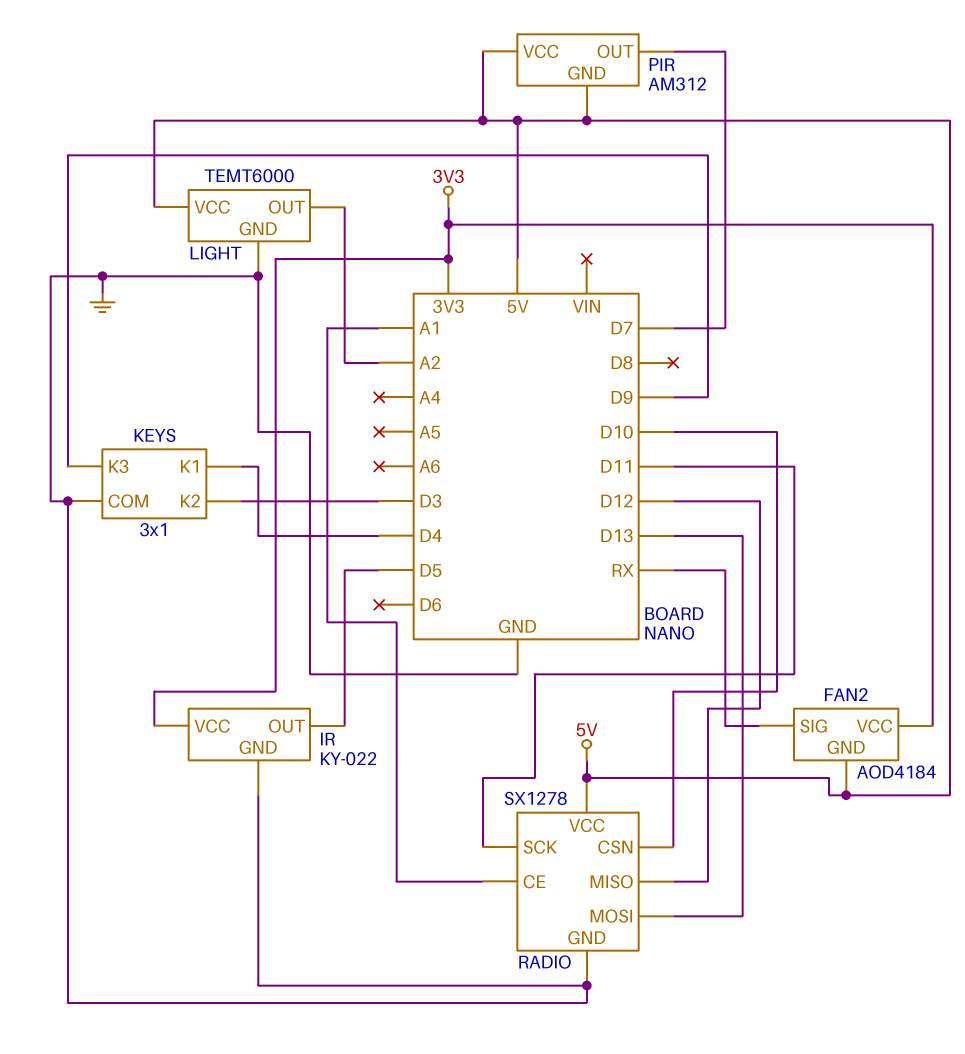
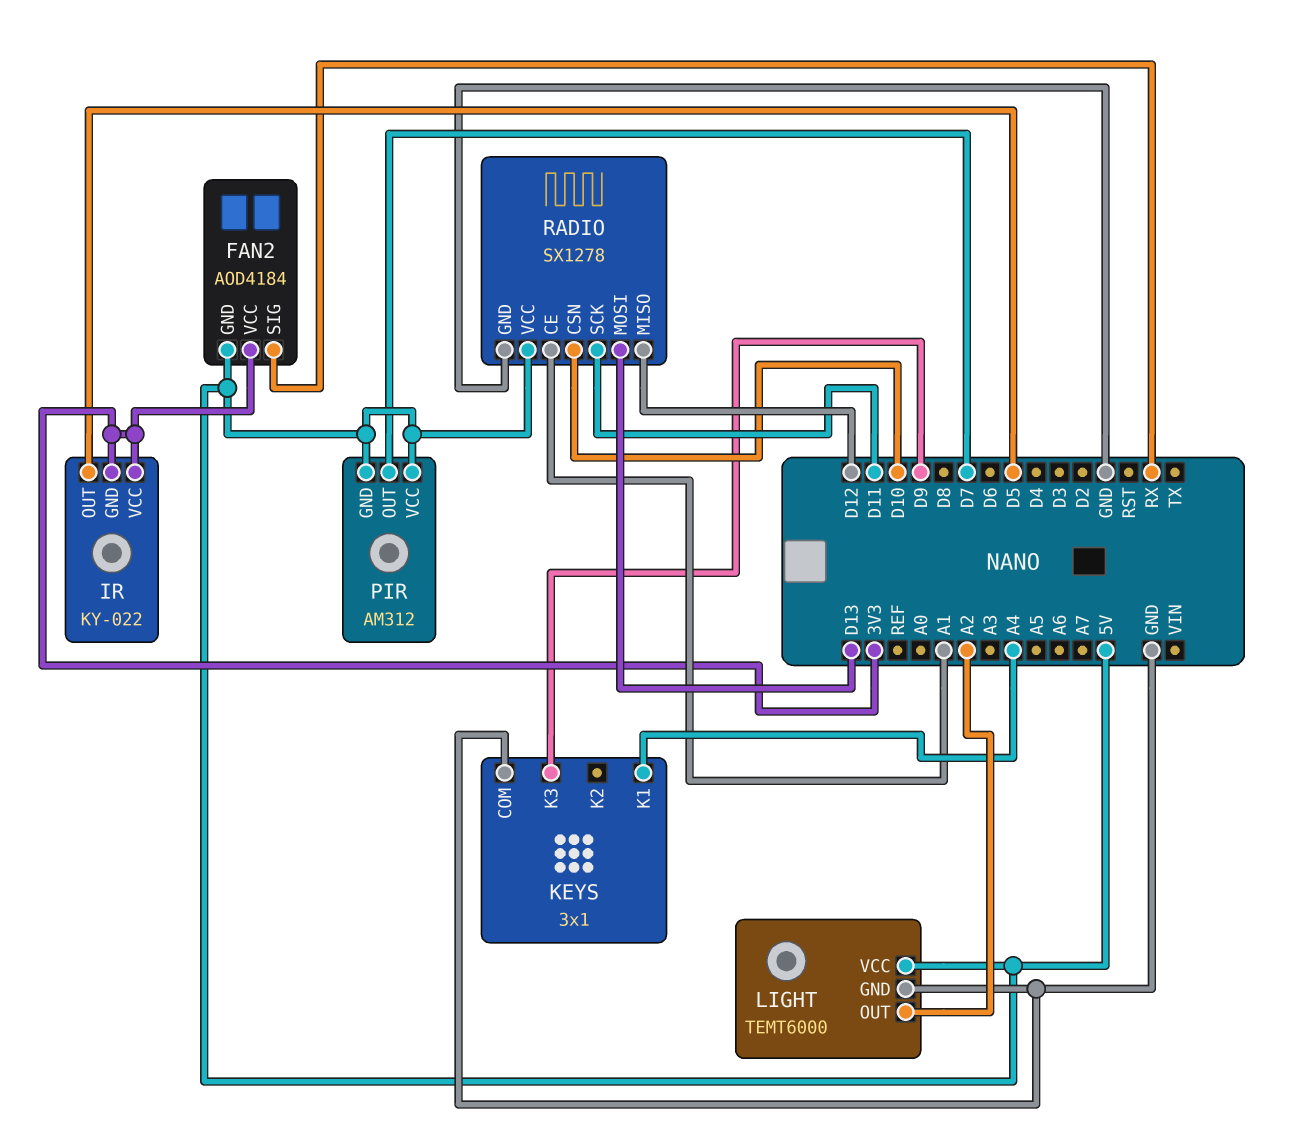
IR pin GND: GND -> 3V3
KEYS pin K1: D4 -> A4
KEYS pin K2: D3 -> none

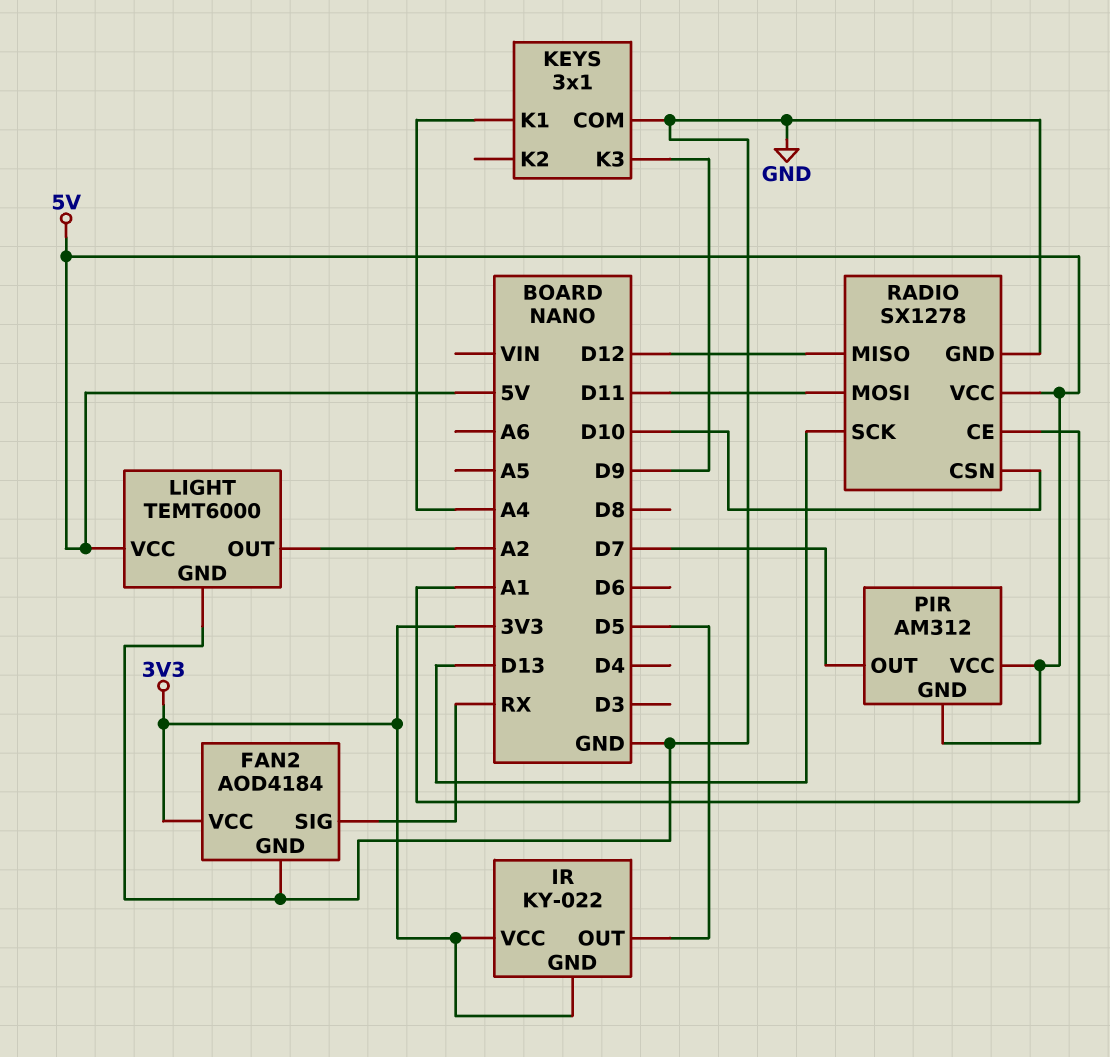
FAN2 pin GND: 5V -> GND
RADIO pin MOSI: D13 -> D11
RADIO pin SCK: D11 -> D13

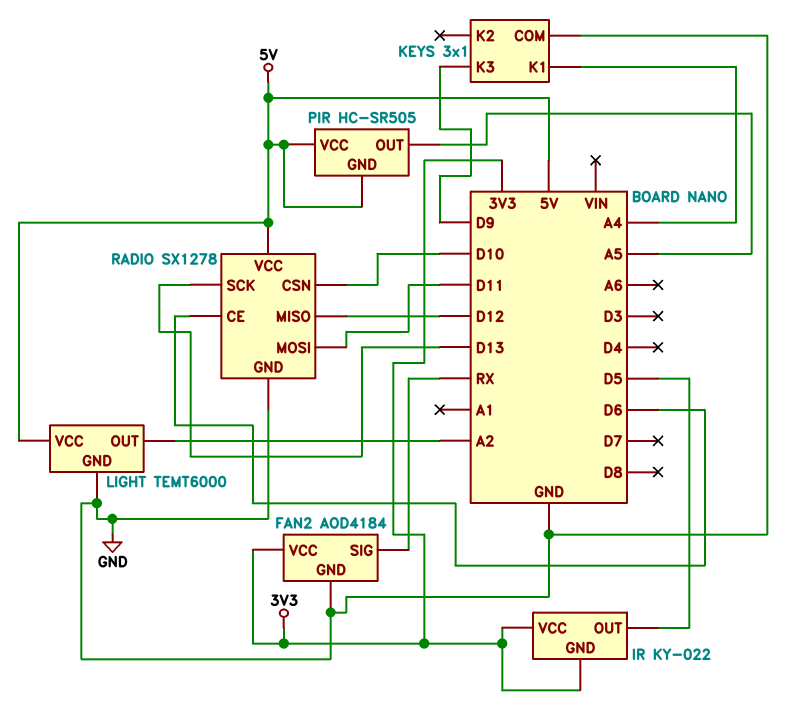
PIR: AM312 -> HC-SR505
PIR pin OUT: D7 -> A5
RADIO pin CE: A1 -> D6

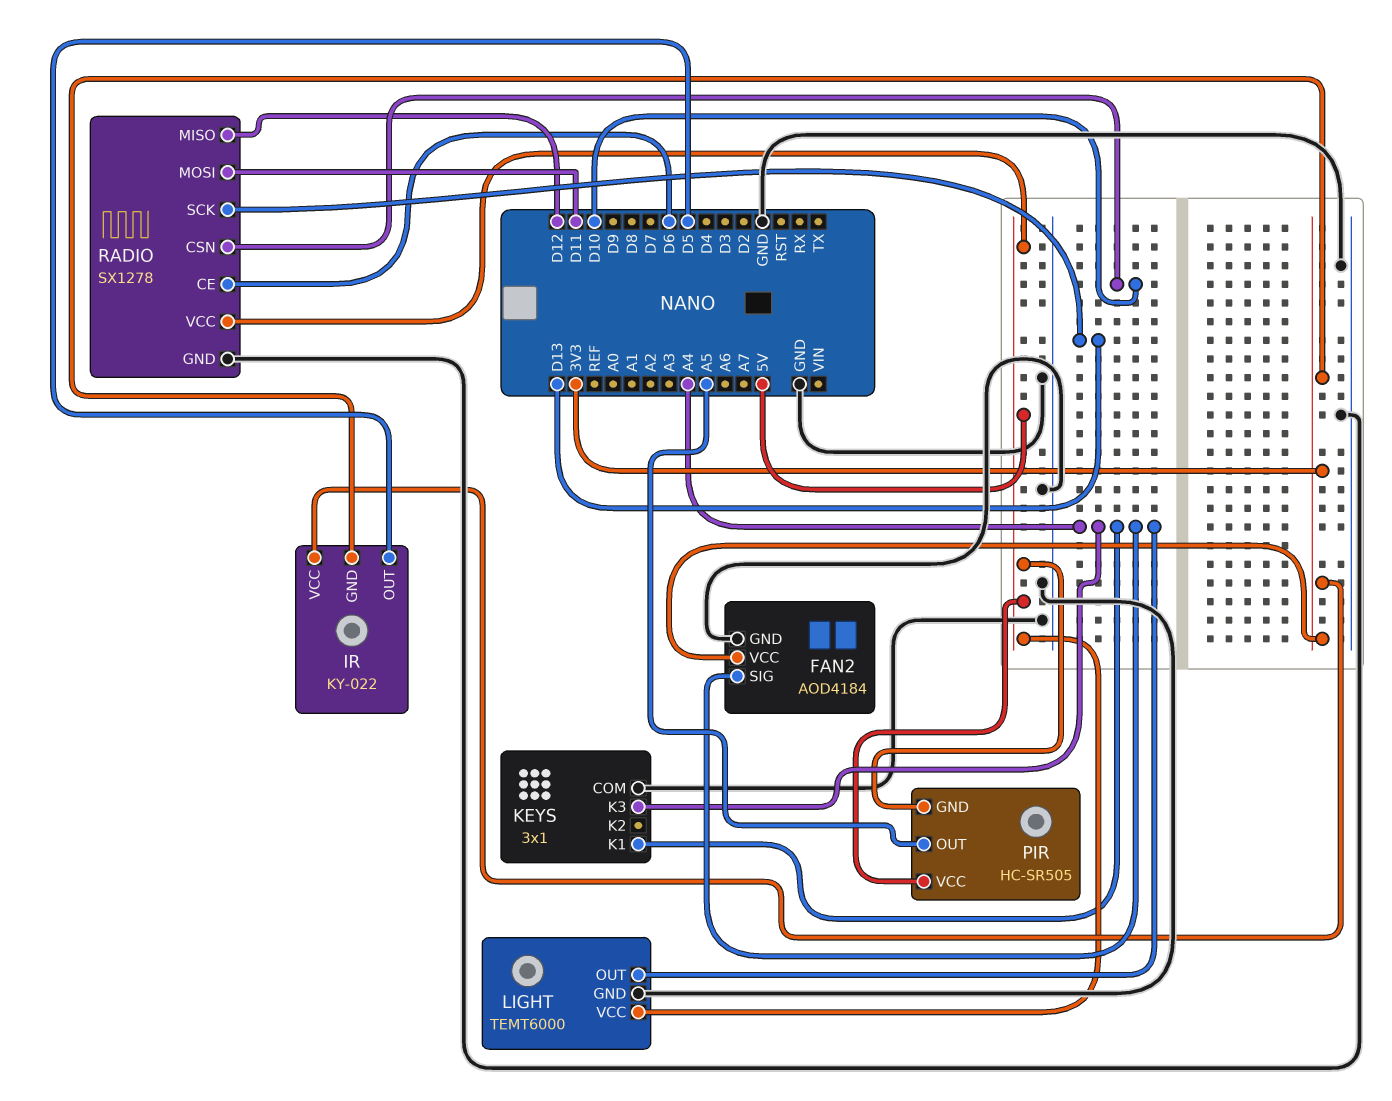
FAN2 pin SIG: RX -> A4
KEYS pin K3: D9 -> A4
LIGHT pin OUT: A2 -> A4

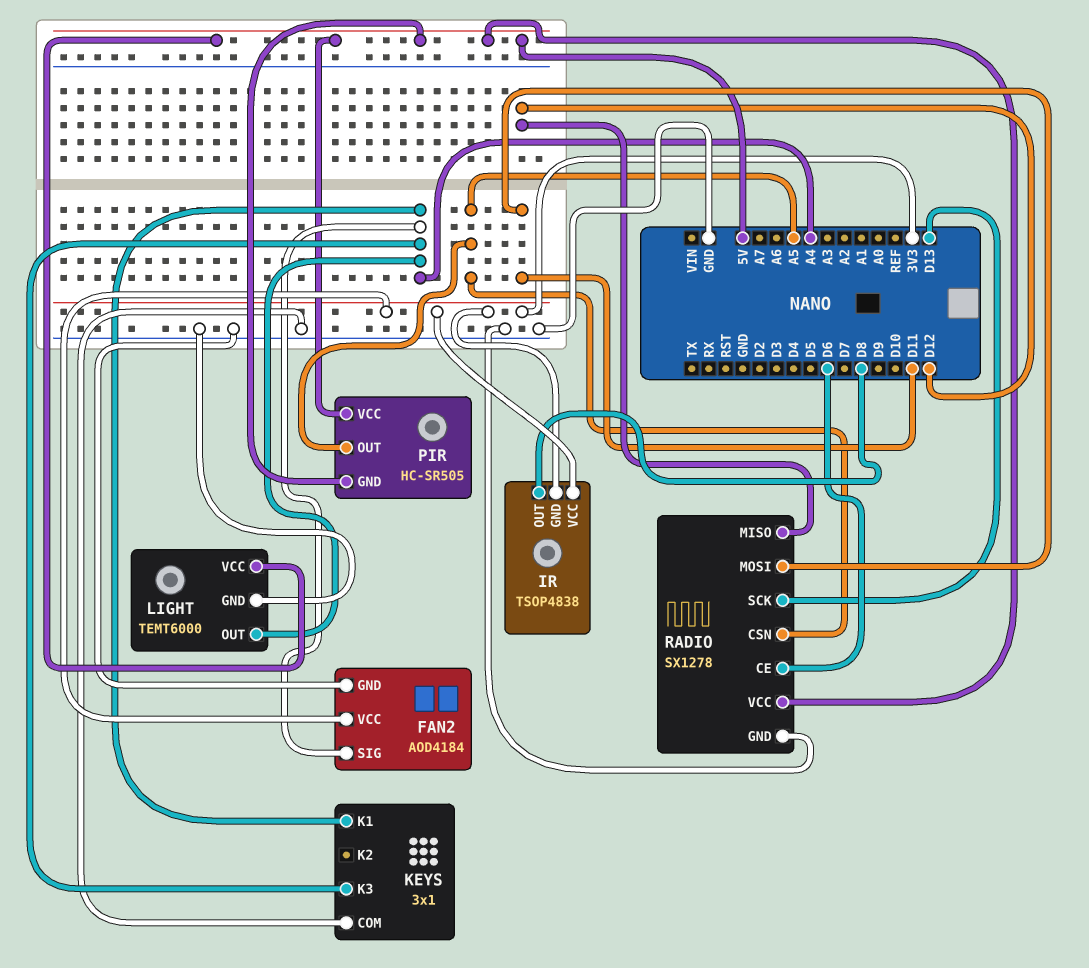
IR: KY-022 -> TSOP4838
IR pin OUT: D5 -> D8
RADIO pin CSN: D10 -> A5

